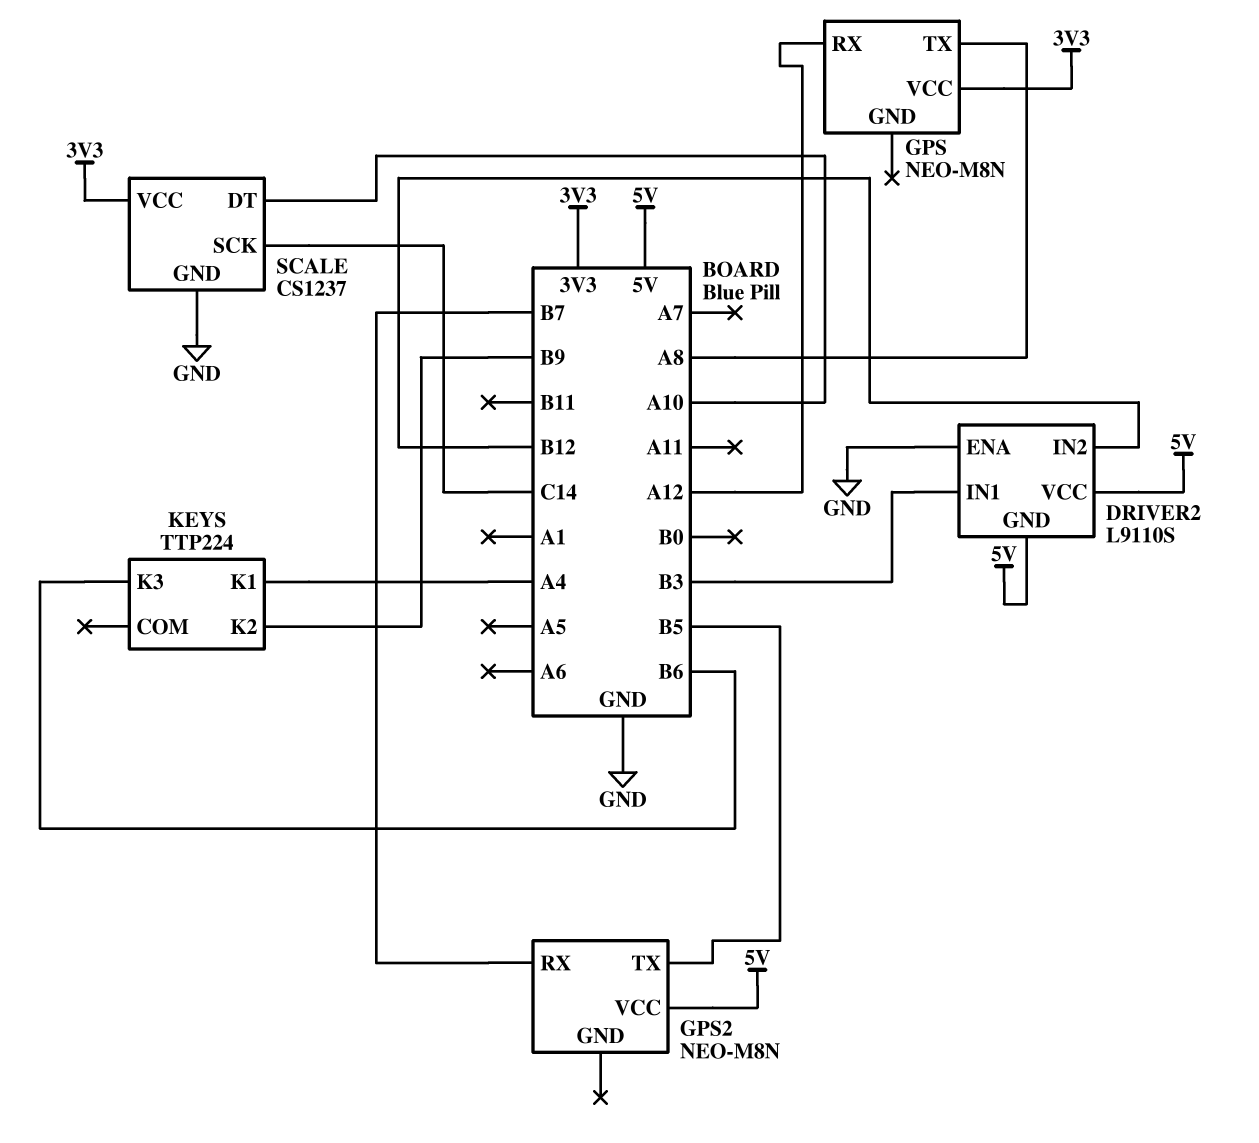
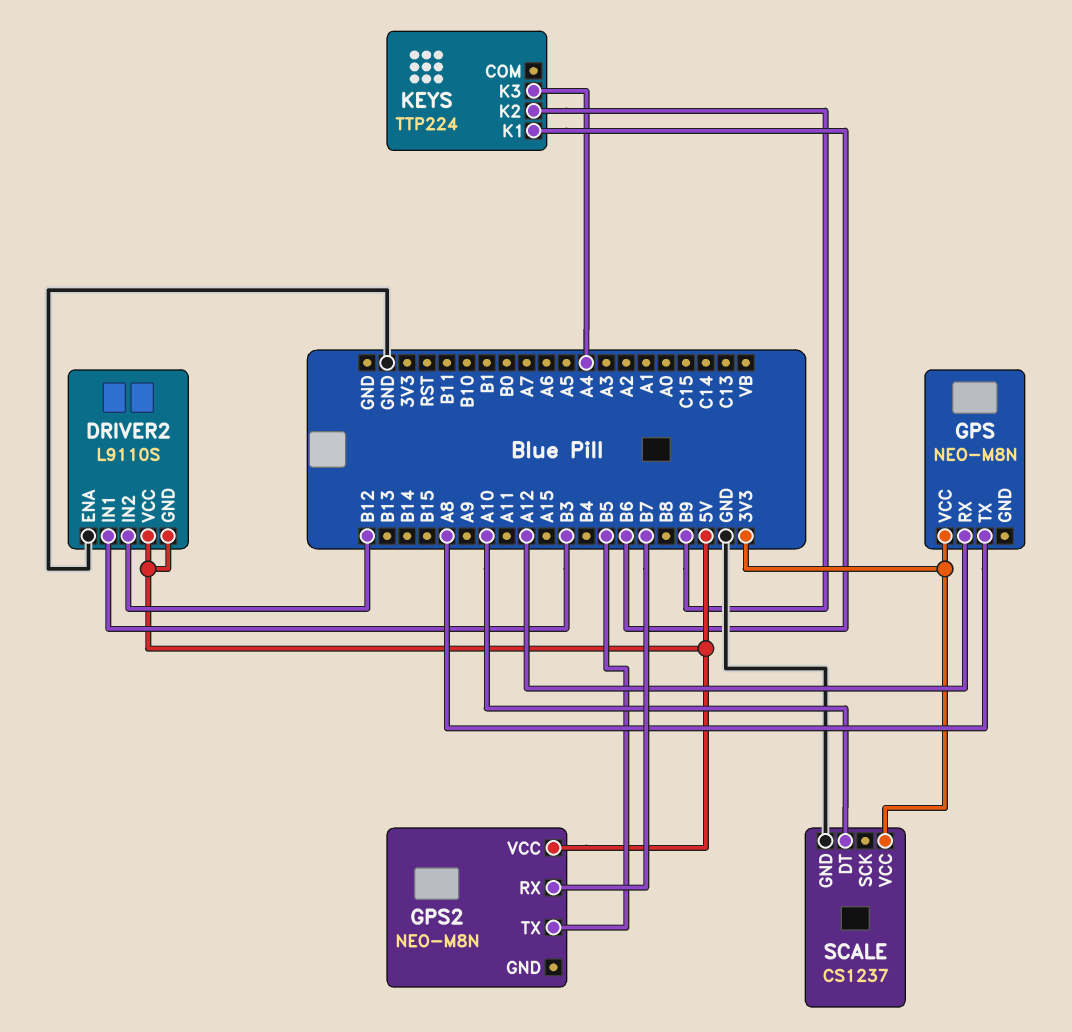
KEYS pin K1: A4 -> B6
KEYS pin K3: B6 -> A4
SCALE pin SCK: C14 -> none

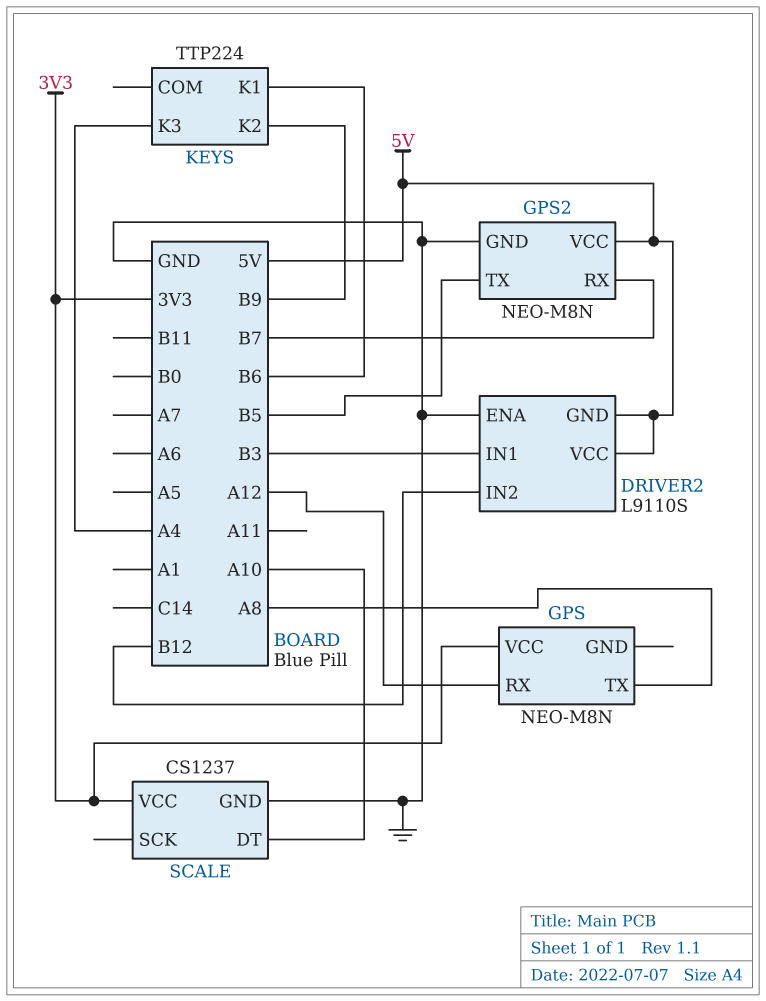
GPS2 pin GND: none -> GND

